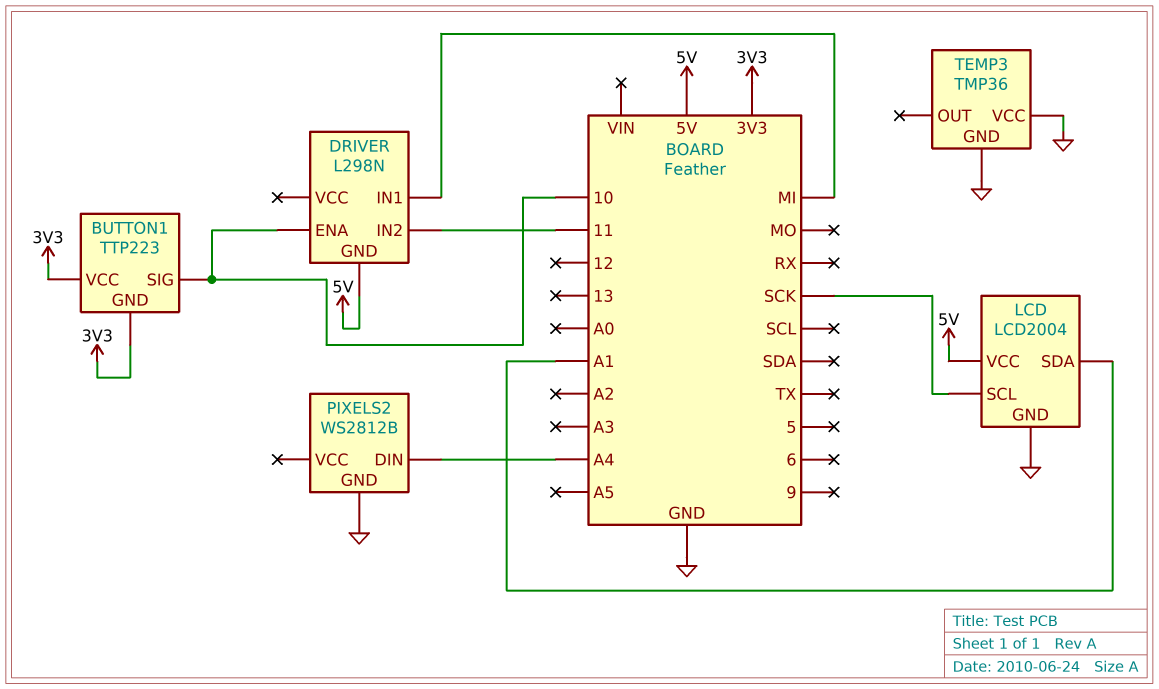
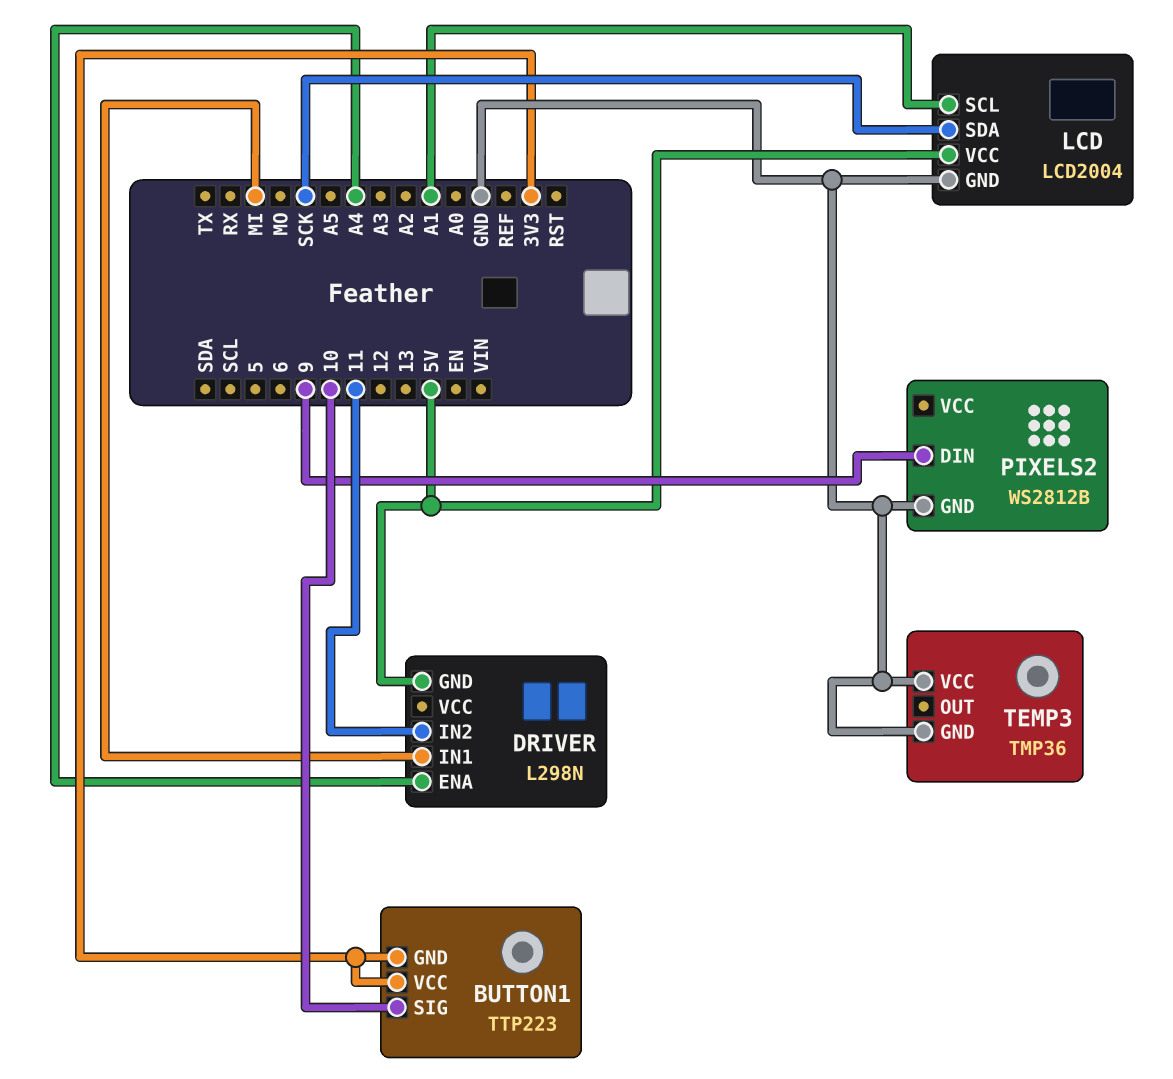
DRIVER pin ENA: 10 -> A4
LCD pin SCL: SCK -> A1
LCD pin SDA: A1 -> SCK
PIXELS2 pin DIN: A4 -> 9

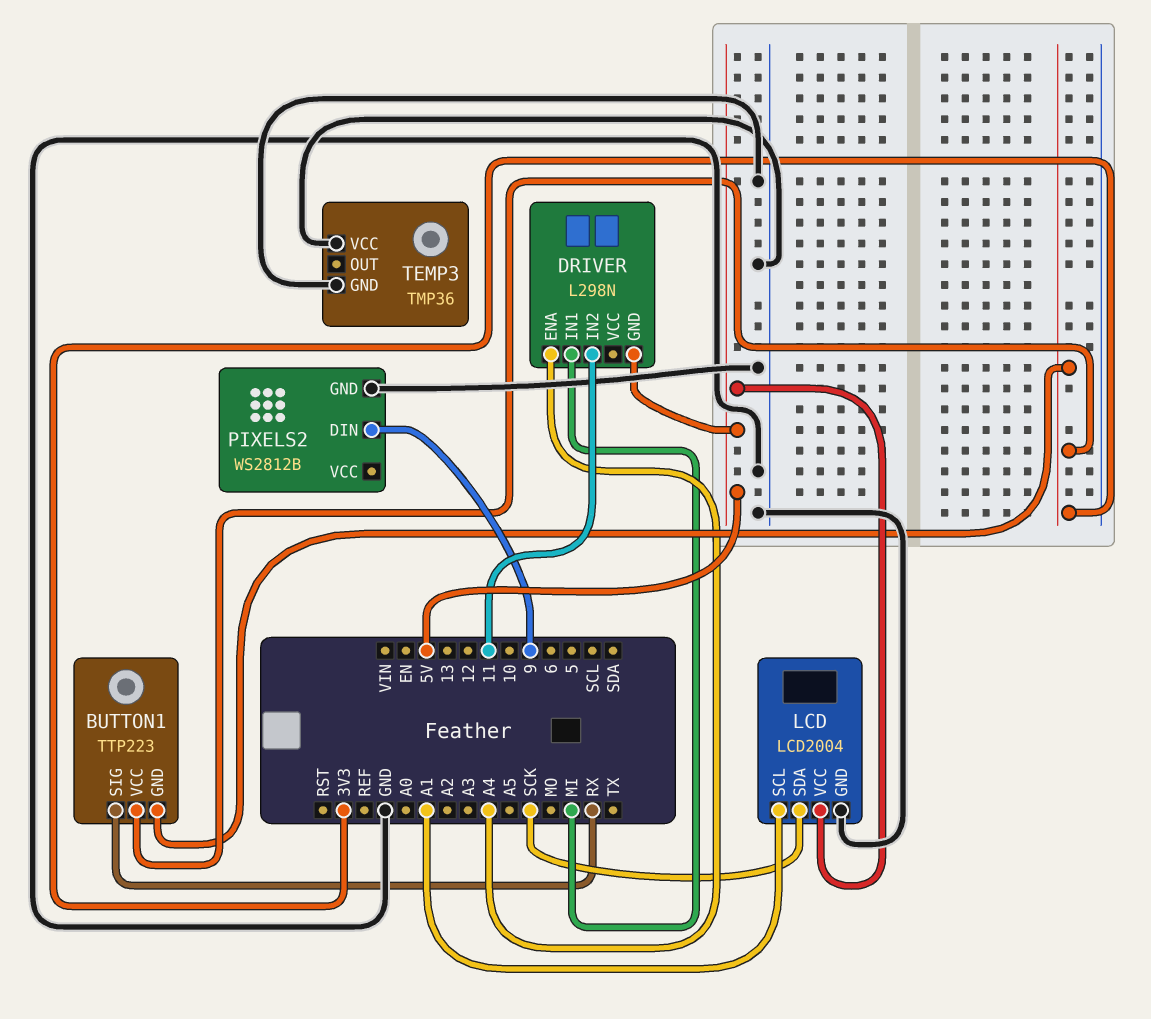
BUTTON1 pin SIG: 10 -> RX

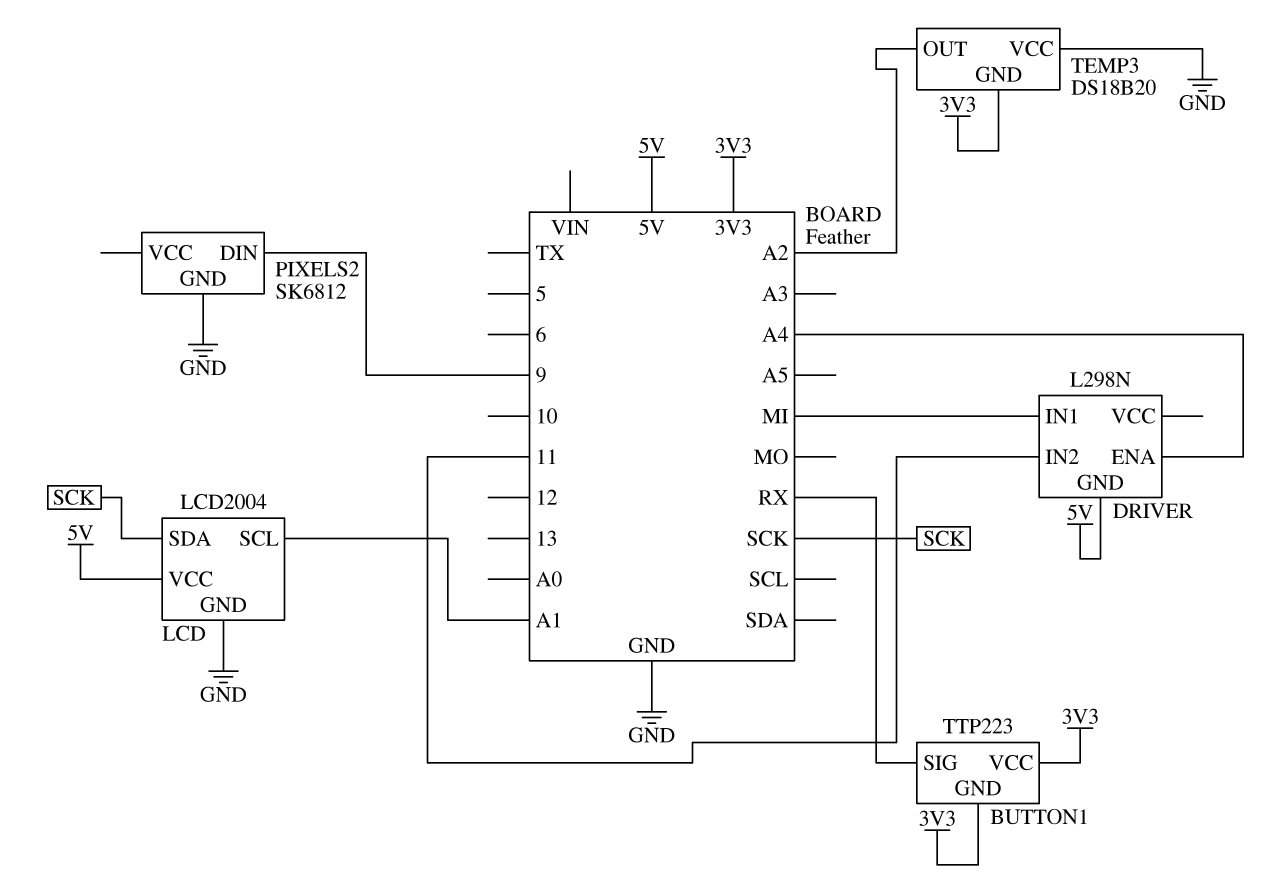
PIXELS2: WS2812B -> SK6812
TEMP3: TMP36 -> DS18B20
TEMP3 pin GND: GND -> 3V3
TEMP3 pin OUT: none -> A2

